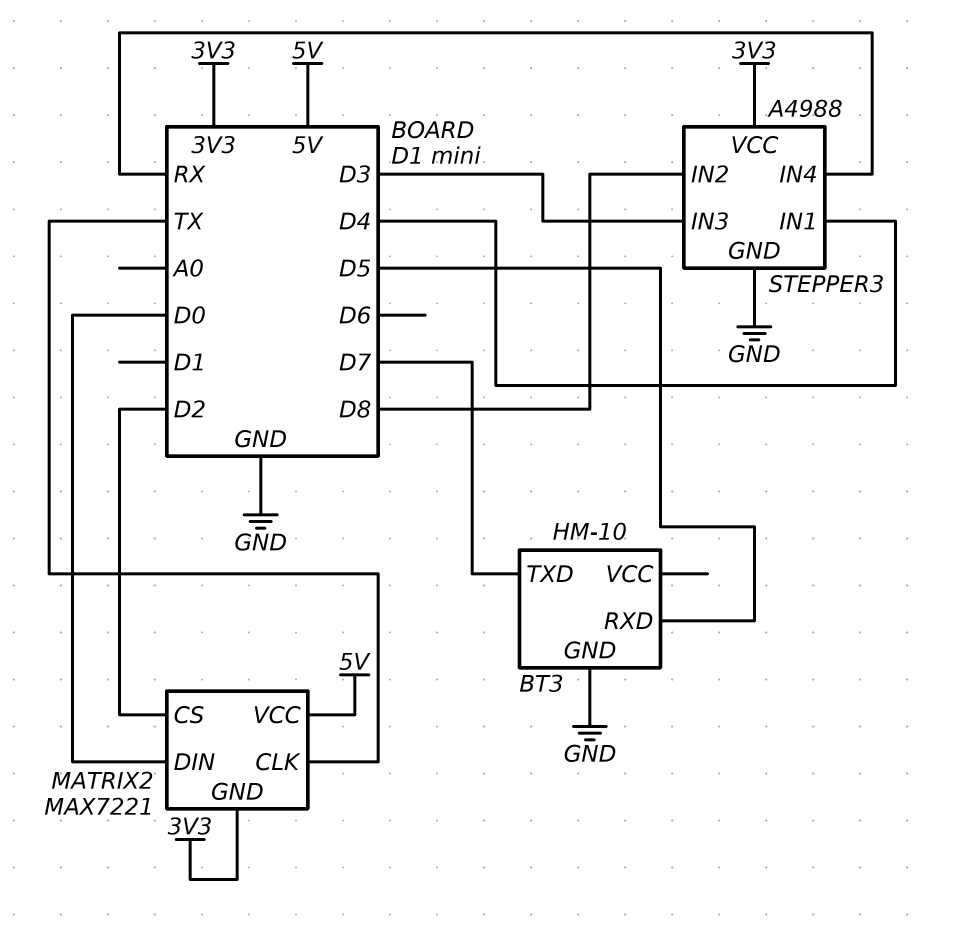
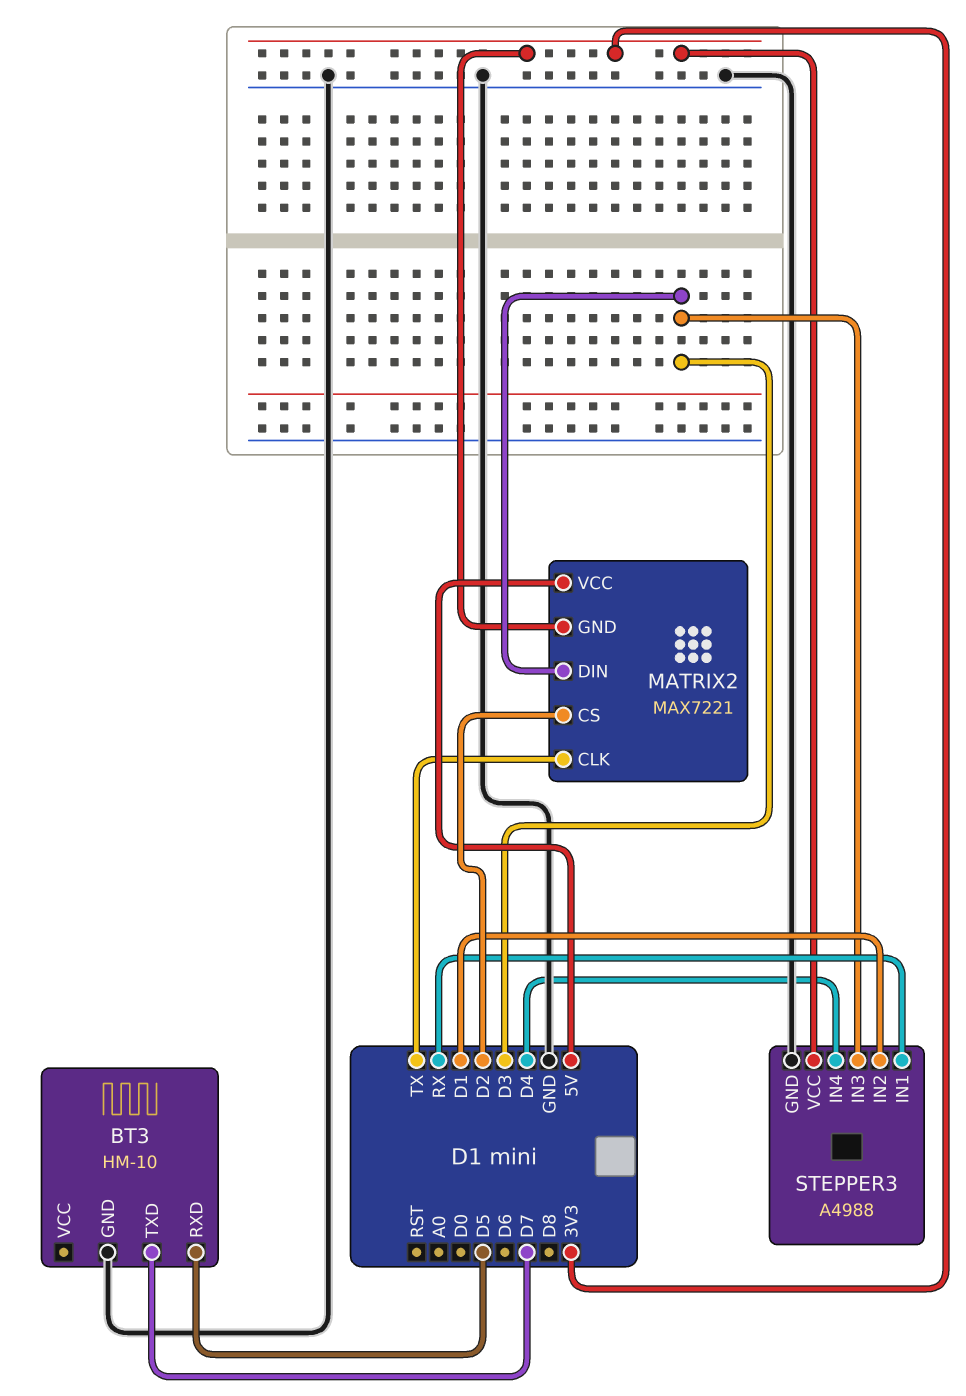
MATRIX2 pin DIN: D0 -> D3
STEPPER3 pin IN1: D4 -> RX
STEPPER3 pin IN2: D8 -> D1
STEPPER3 pin IN4: RX -> D4

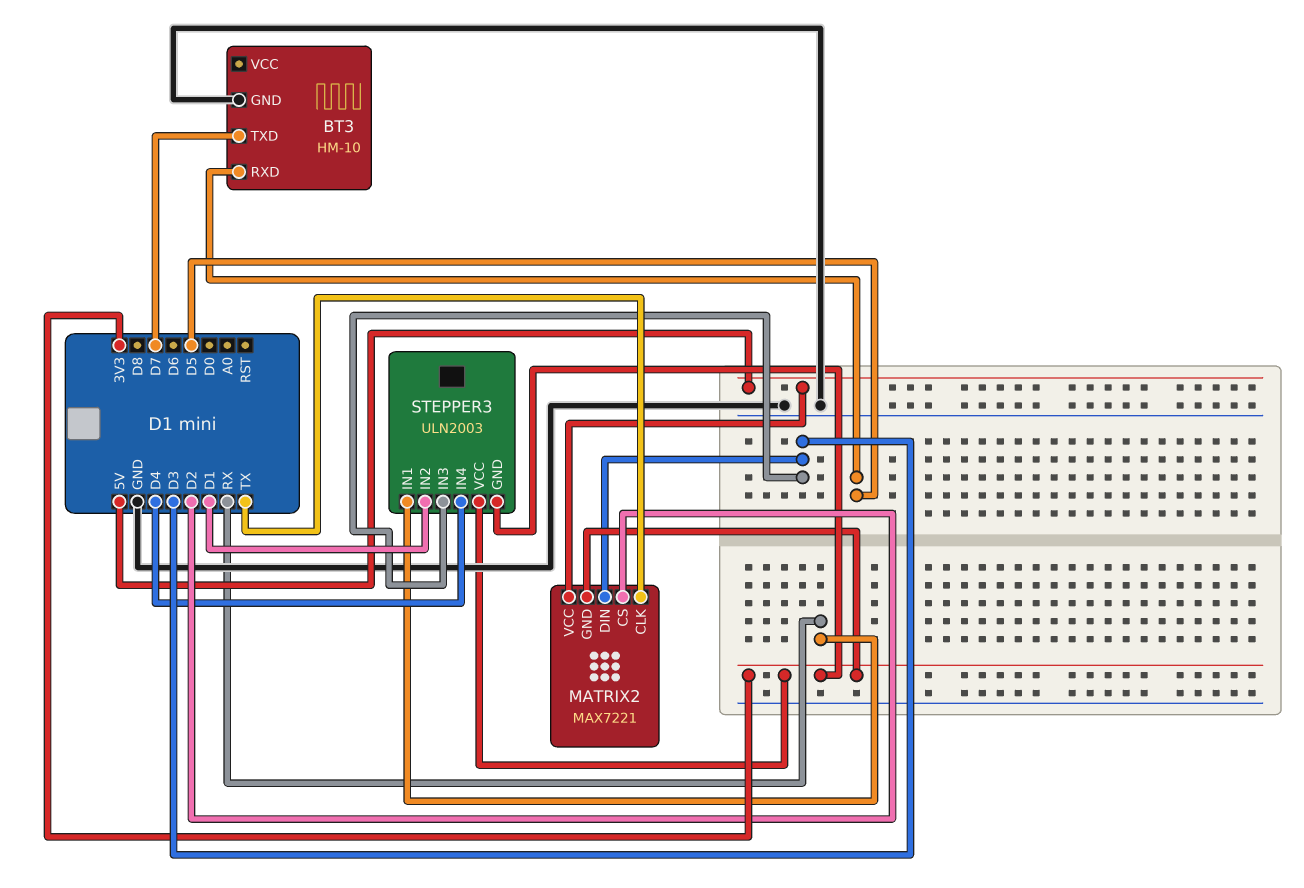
STEPPER3: A4988 -> ULN2003
STEPPER3 pin GND: GND -> 3V3

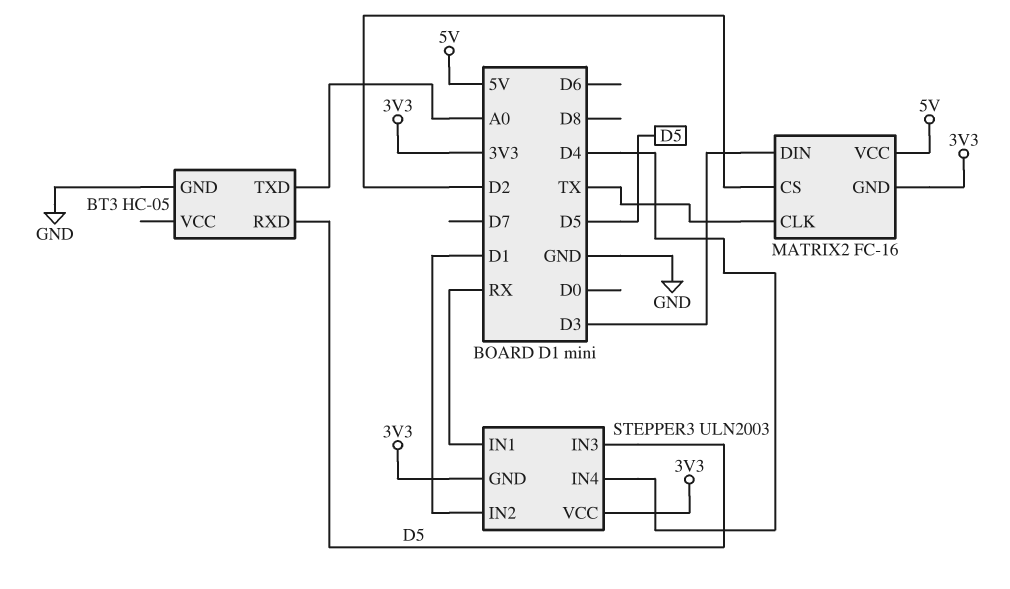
BT3: HM-10 -> HC-05
BT3 pin TXD: D7 -> A0
MATRIX2: MAX7221 -> FC-16
STEPPER3 pin IN3: D3 -> D5

